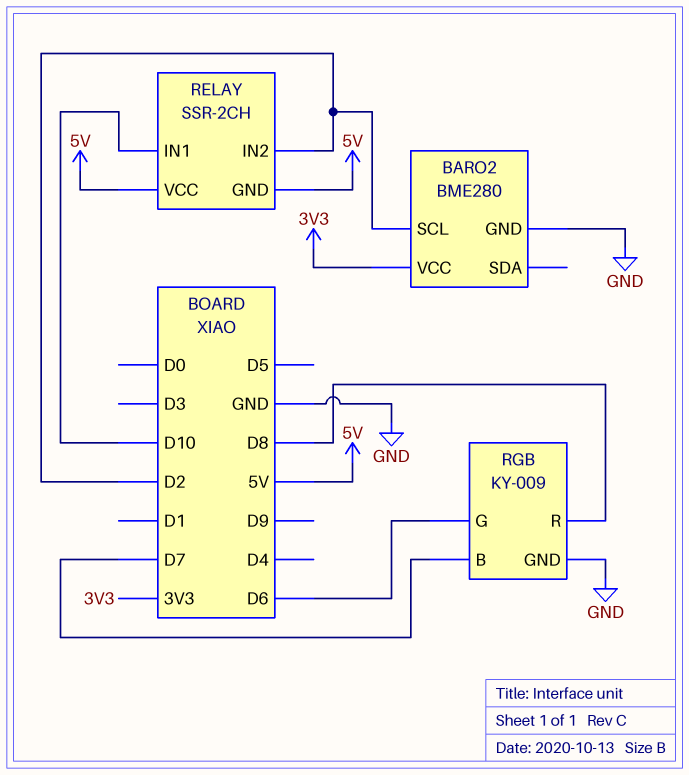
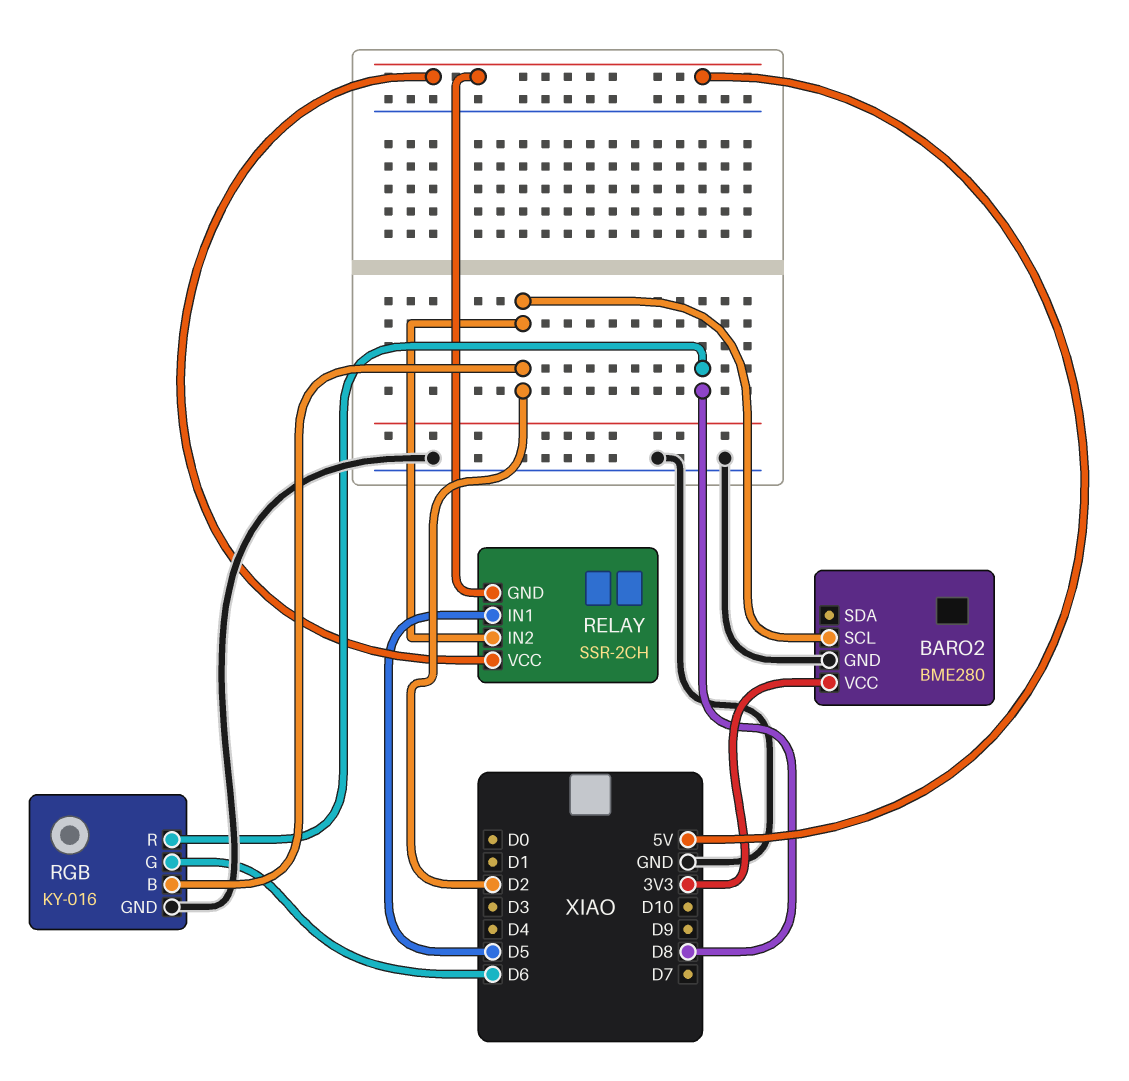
RELAY pin IN1: D10 -> D5
RGB: KY-009 -> KY-016
RGB pin B: D7 -> D2

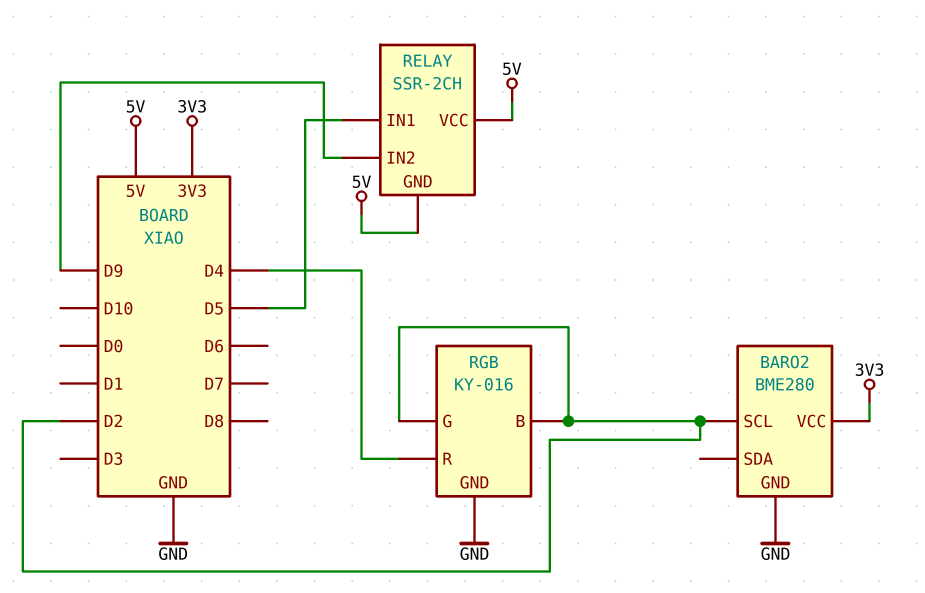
RELAY pin IN2: D2 -> D9
RGB pin G: D6 -> D2
RGB pin R: D8 -> D4

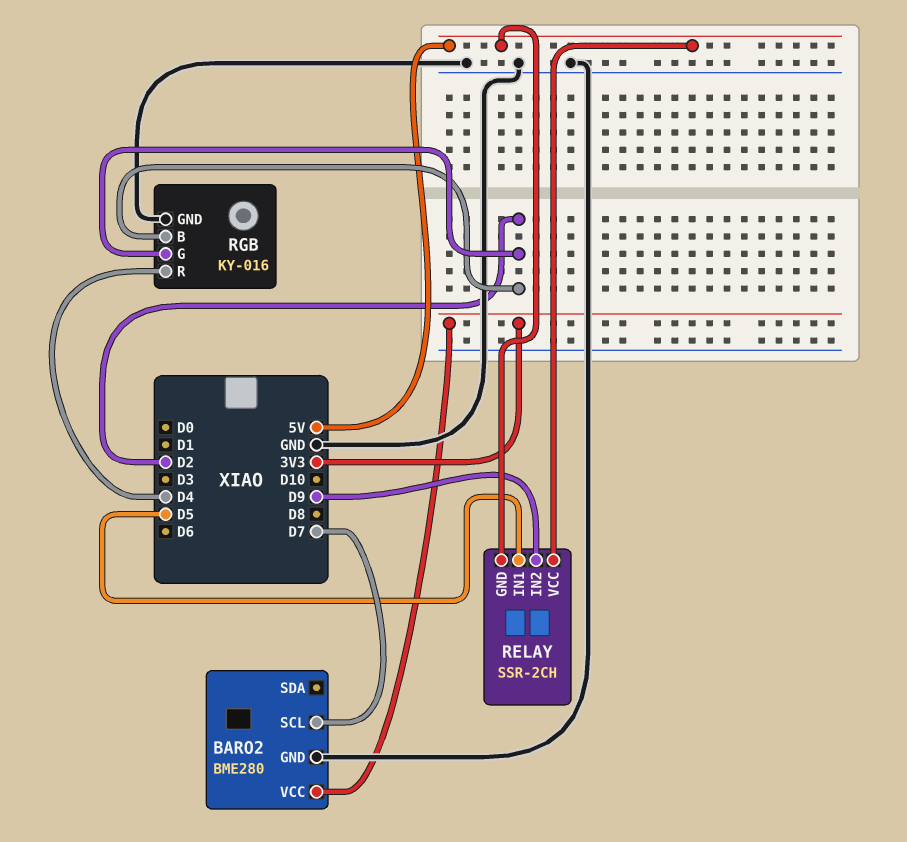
BARO2 pin SCL: D2 -> D7

